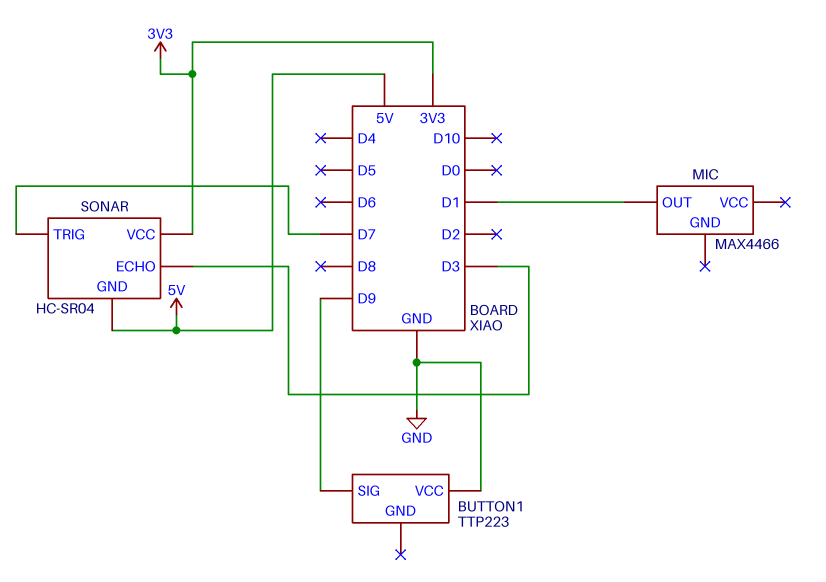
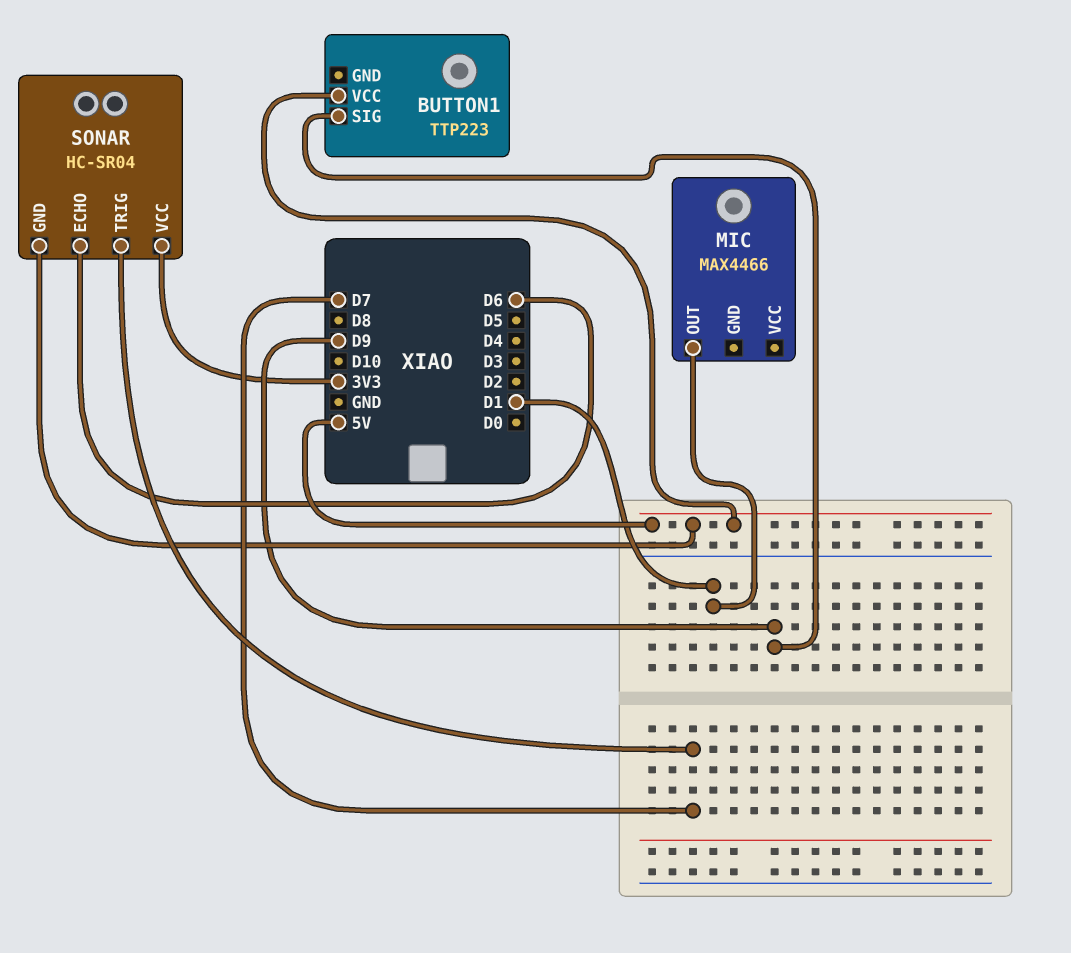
BUTTON1 pin VCC: GND -> 5V
SONAR pin ECHO: D3 -> D6

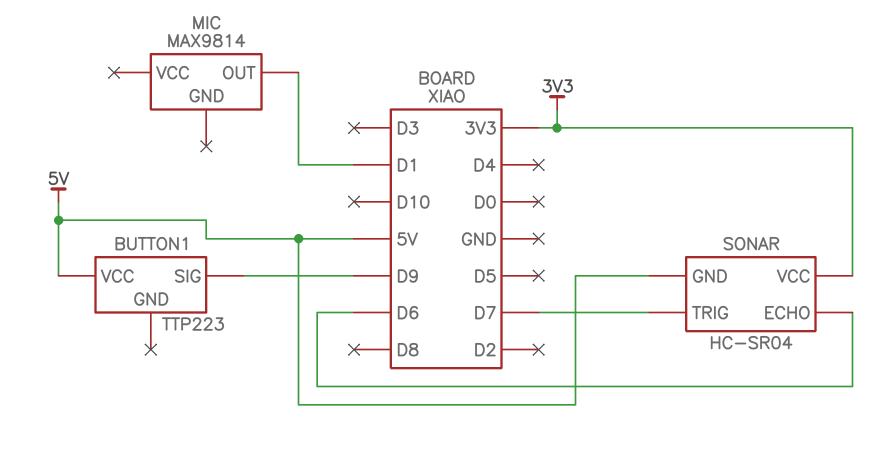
MIC: MAX4466 -> MAX9814

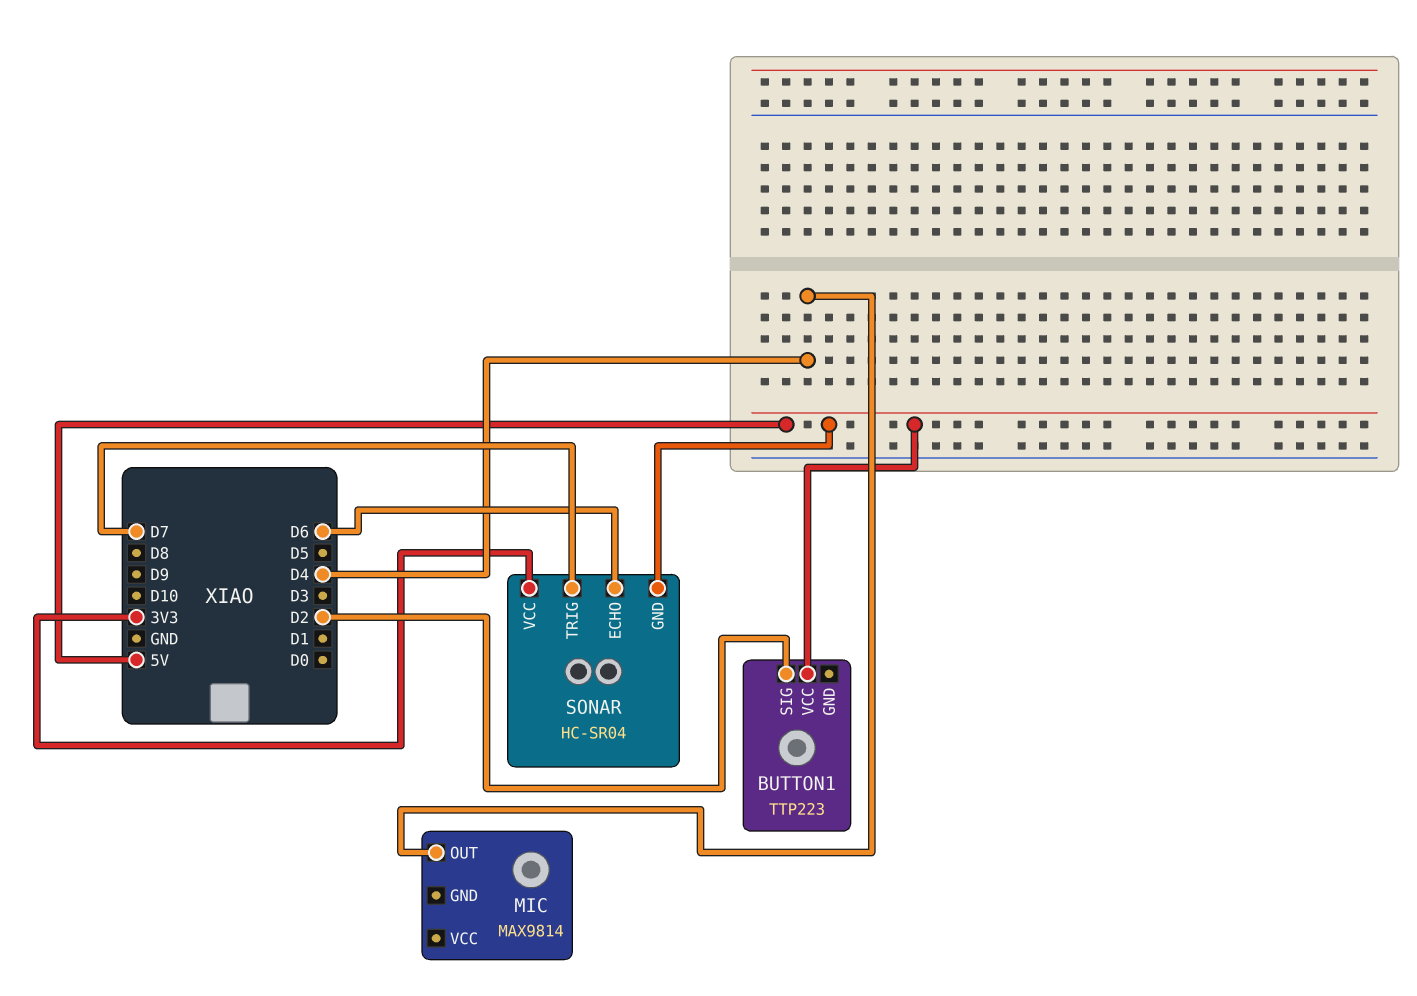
BUTTON1 pin SIG: D9 -> D2
MIC pin OUT: D1 -> D4

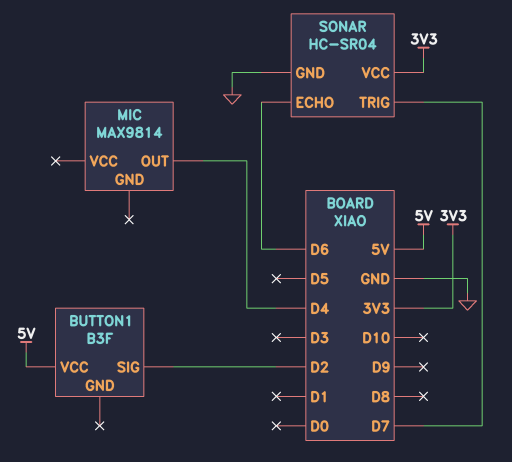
BUTTON1: TTP223 -> B3F
SONAR pin GND: 5V -> GND

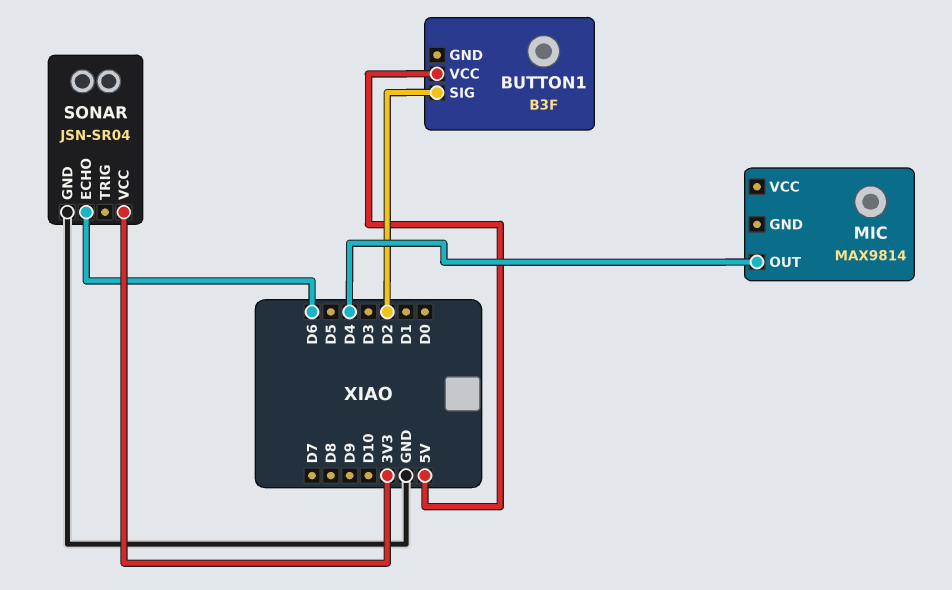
SONAR: HC-SR04 -> JSN-SR04
SONAR pin TRIG: D7 -> none

